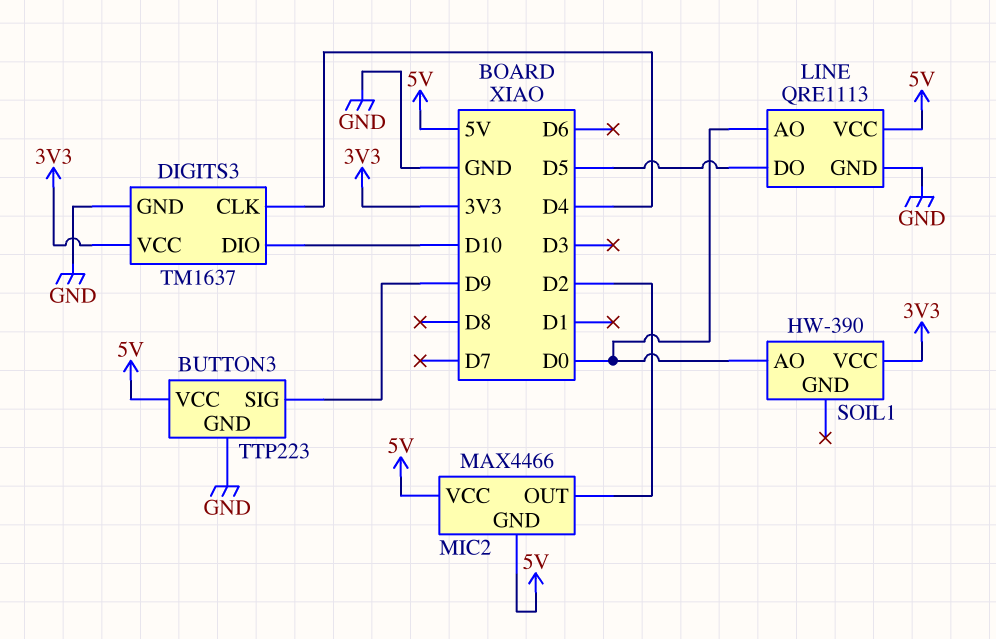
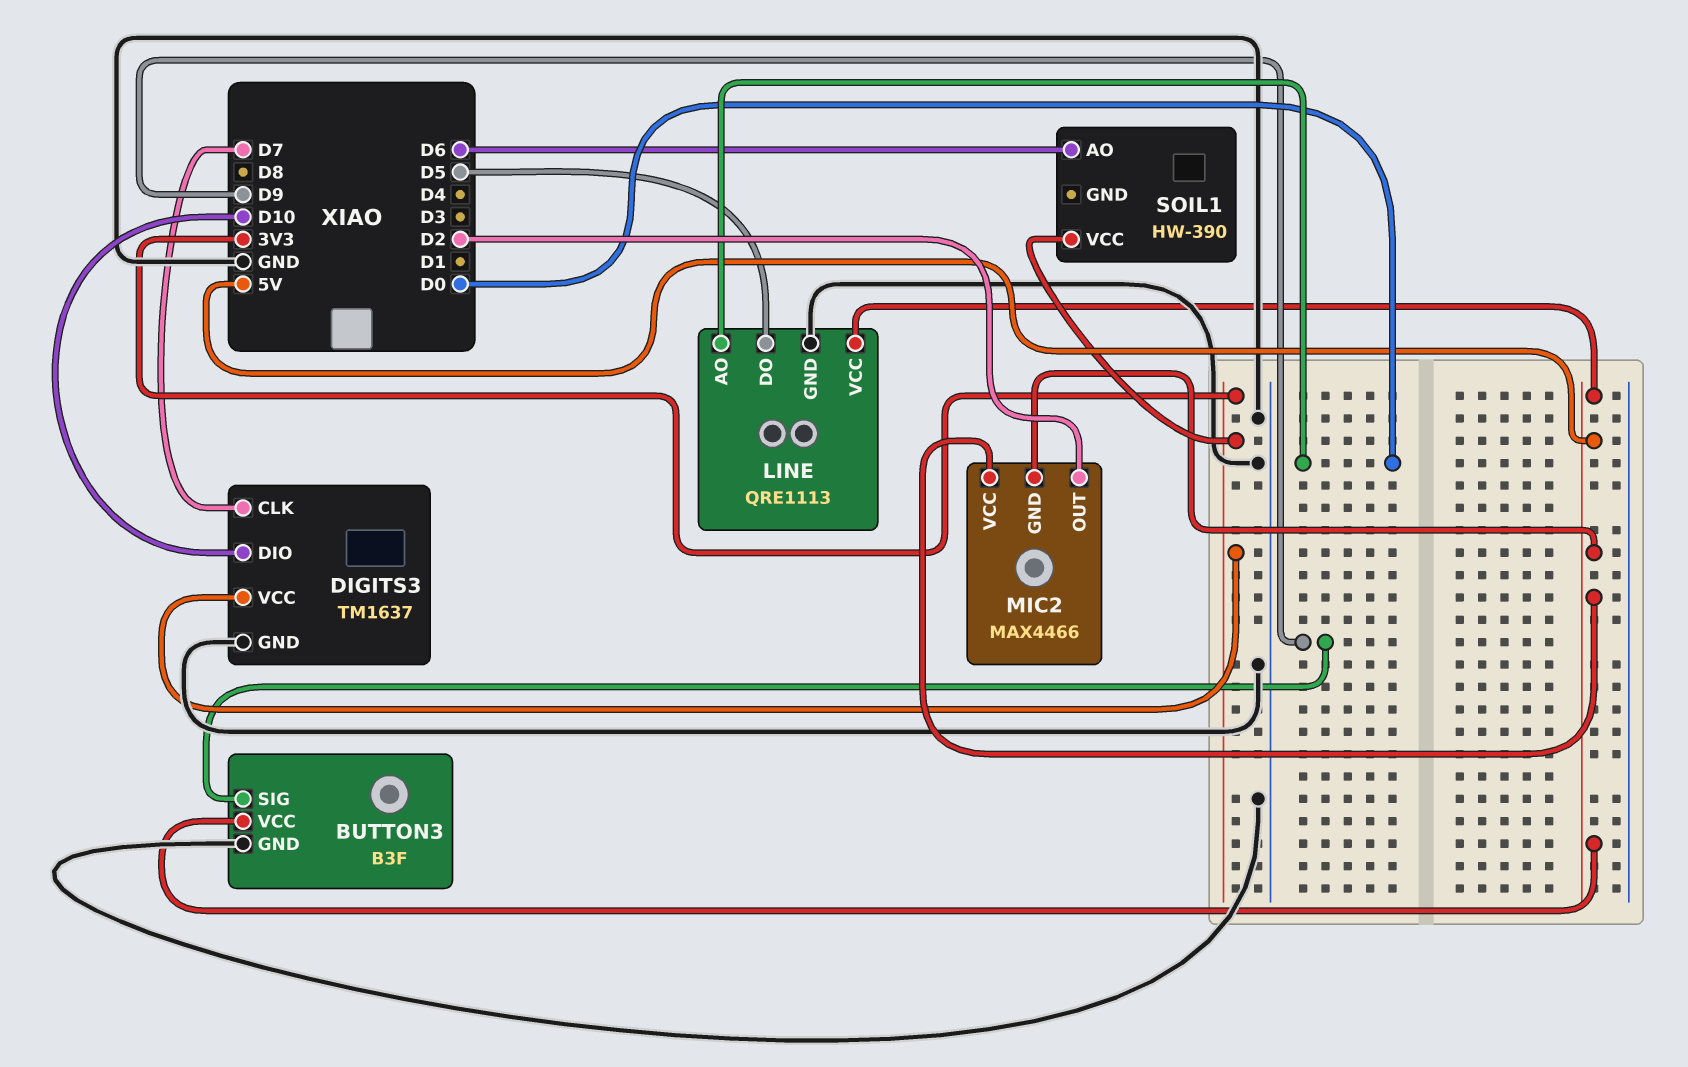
BUTTON3: TTP223 -> B3F
DIGITS3 pin CLK: D4 -> D7
SOIL1 pin AO: D0 -> D6

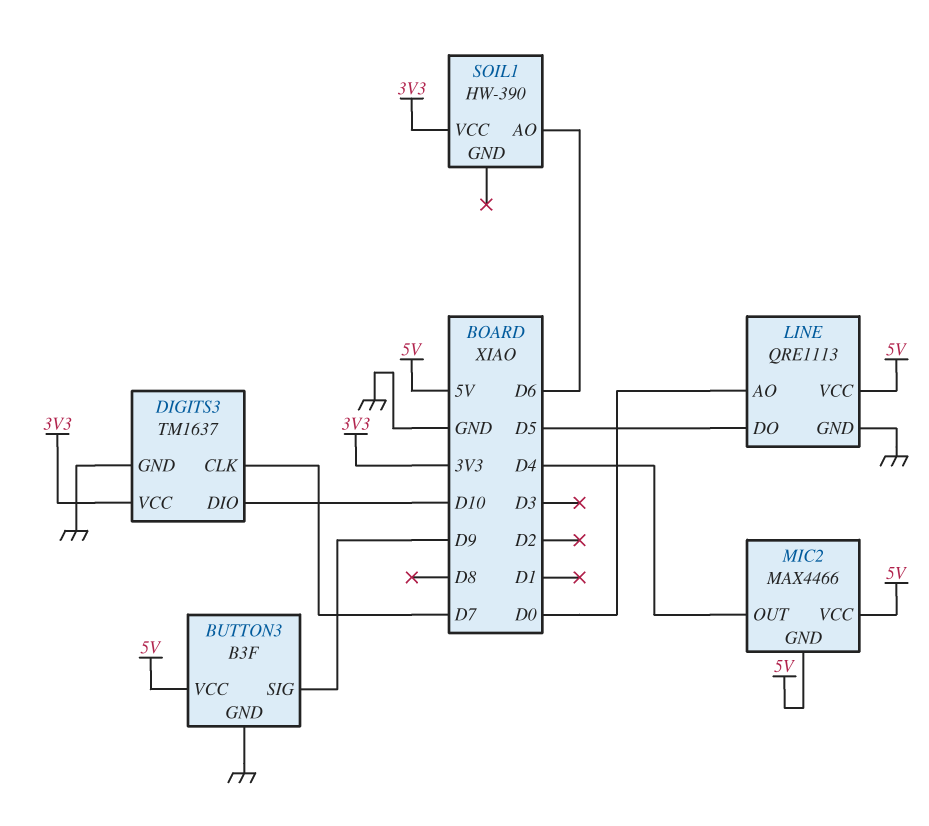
MIC2 pin OUT: D2 -> D4

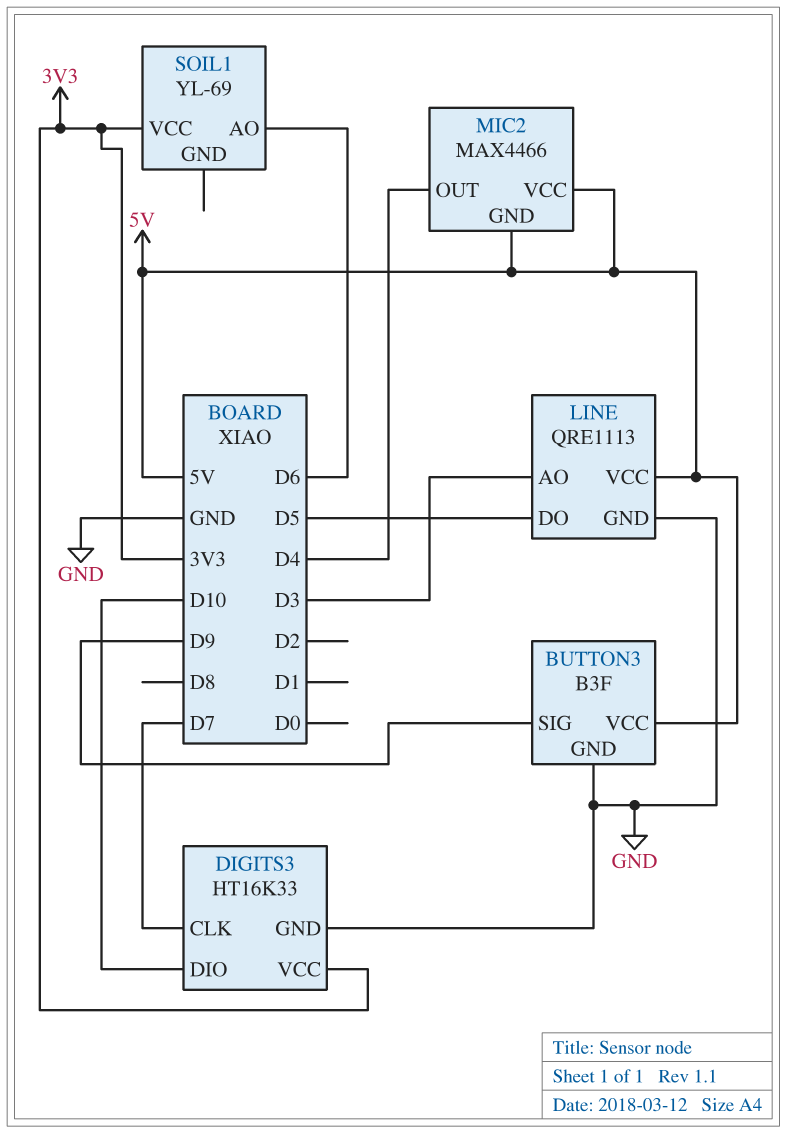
DIGITS3: TM1637 -> HT16K33
LINE pin AO: D0 -> D3
SOIL1: HW-390 -> YL-69

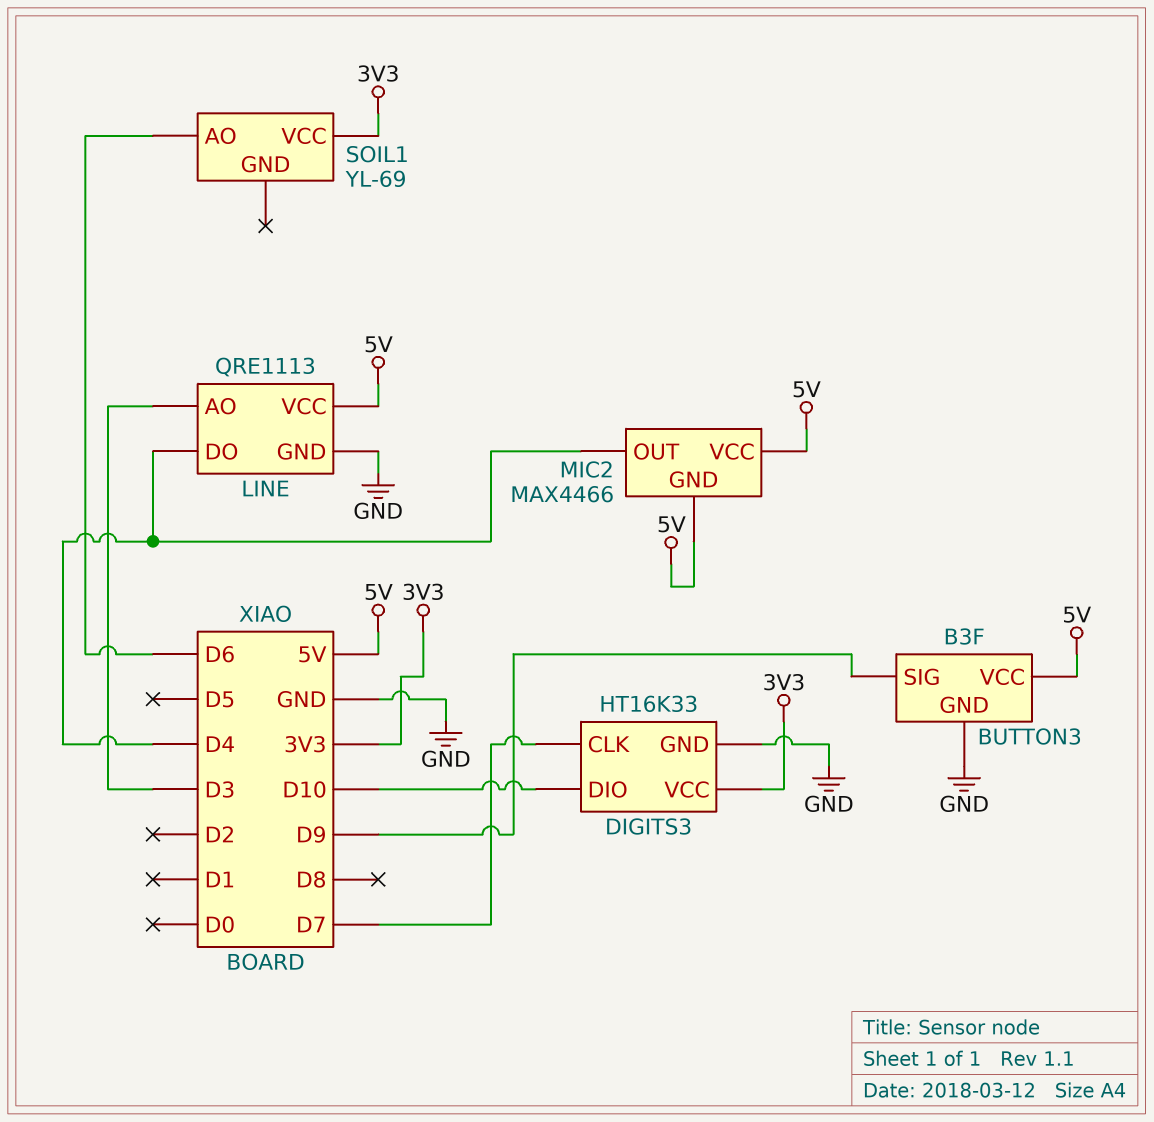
LINE pin DO: D5 -> D4

